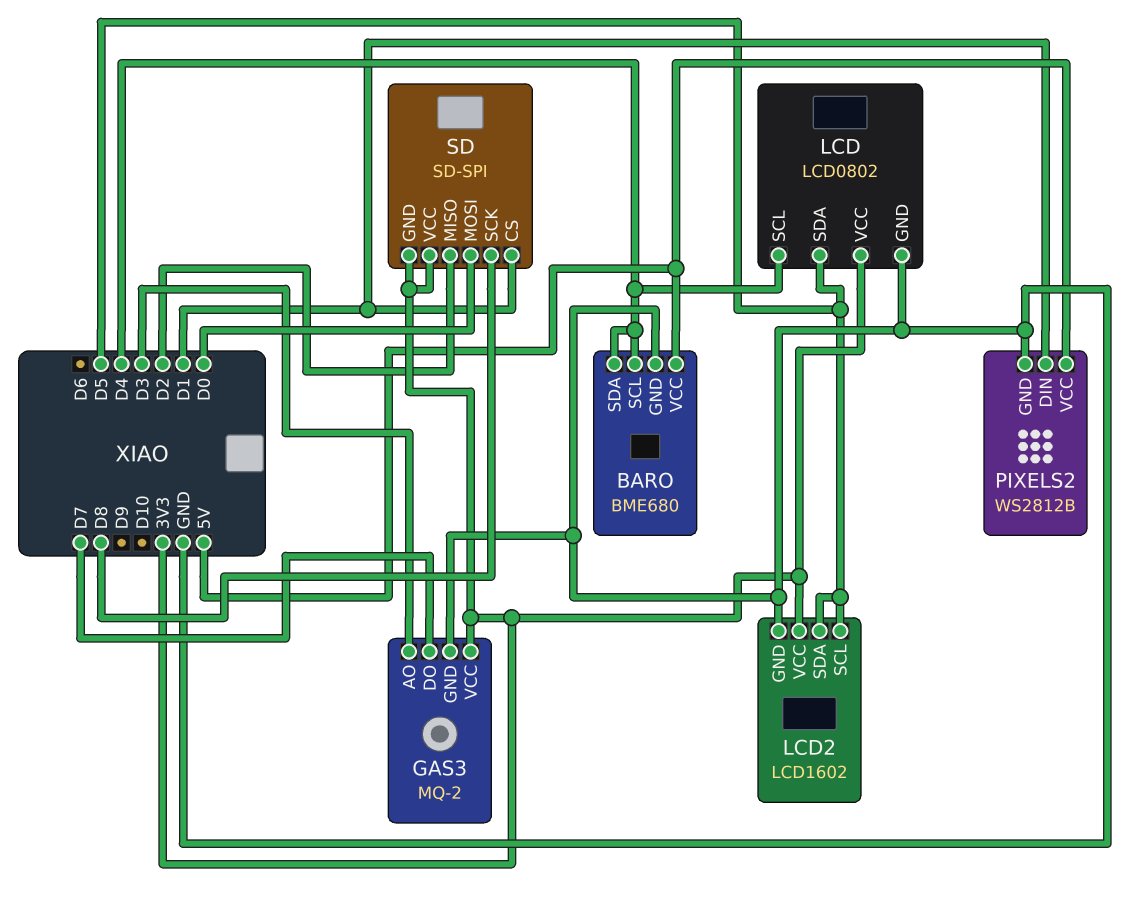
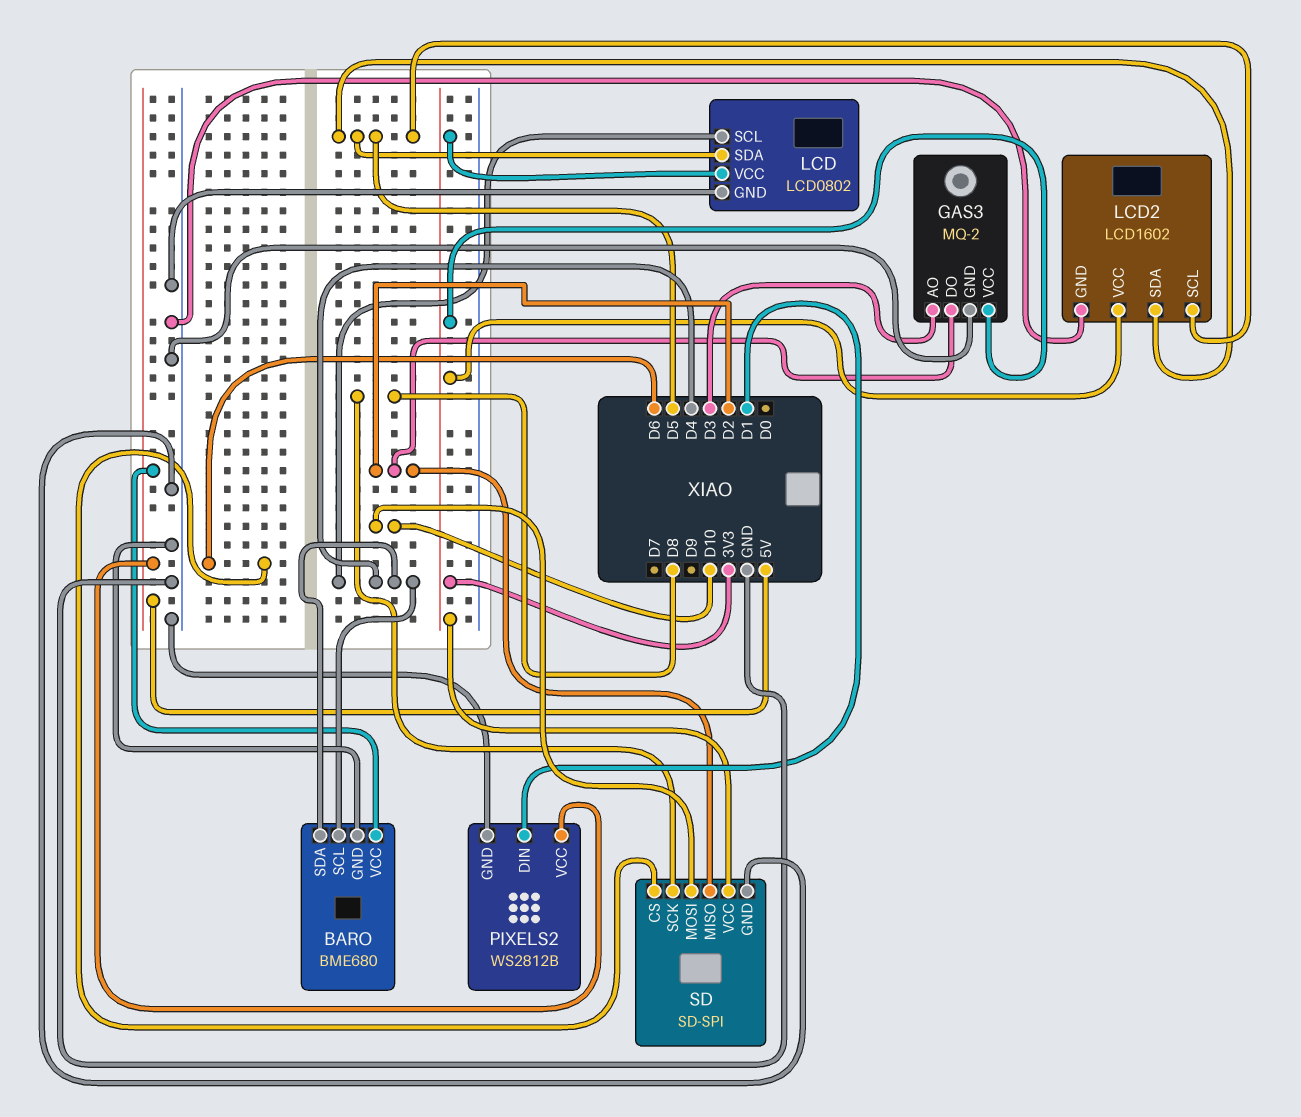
GAS3 pin DO: D7 -> D2
SD pin CS: D1 -> D6
SD pin GND: 3V3 -> GND
SD pin MOSI: D0 -> D10

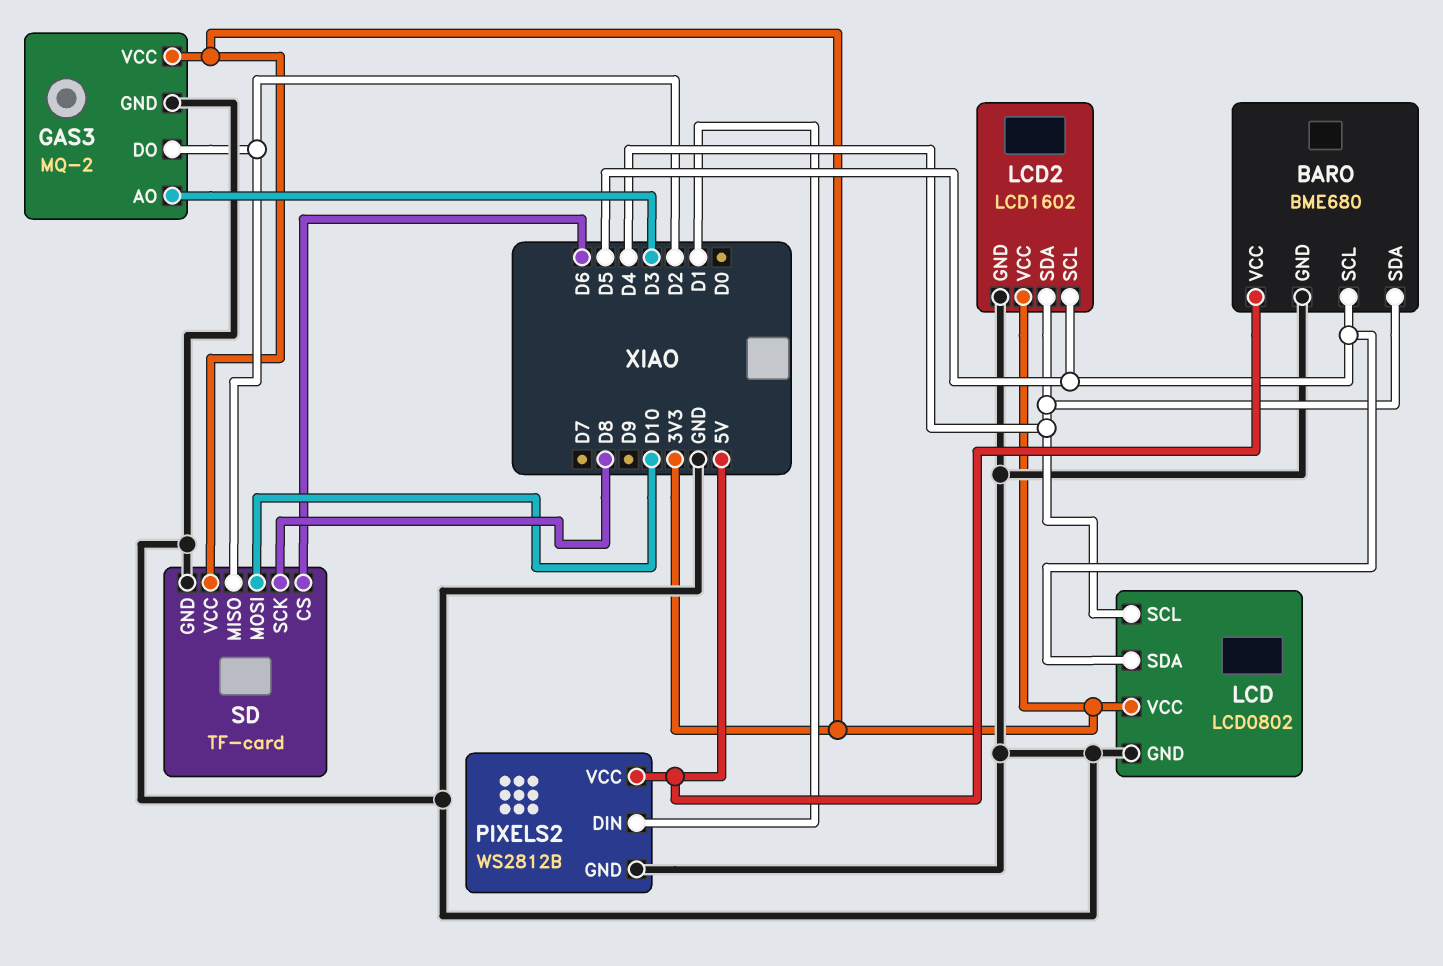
BARO pin SCL: D4 -> D5
LCD2 pin SDA: D5 -> D4
SD: SD-SPI -> TF-card

